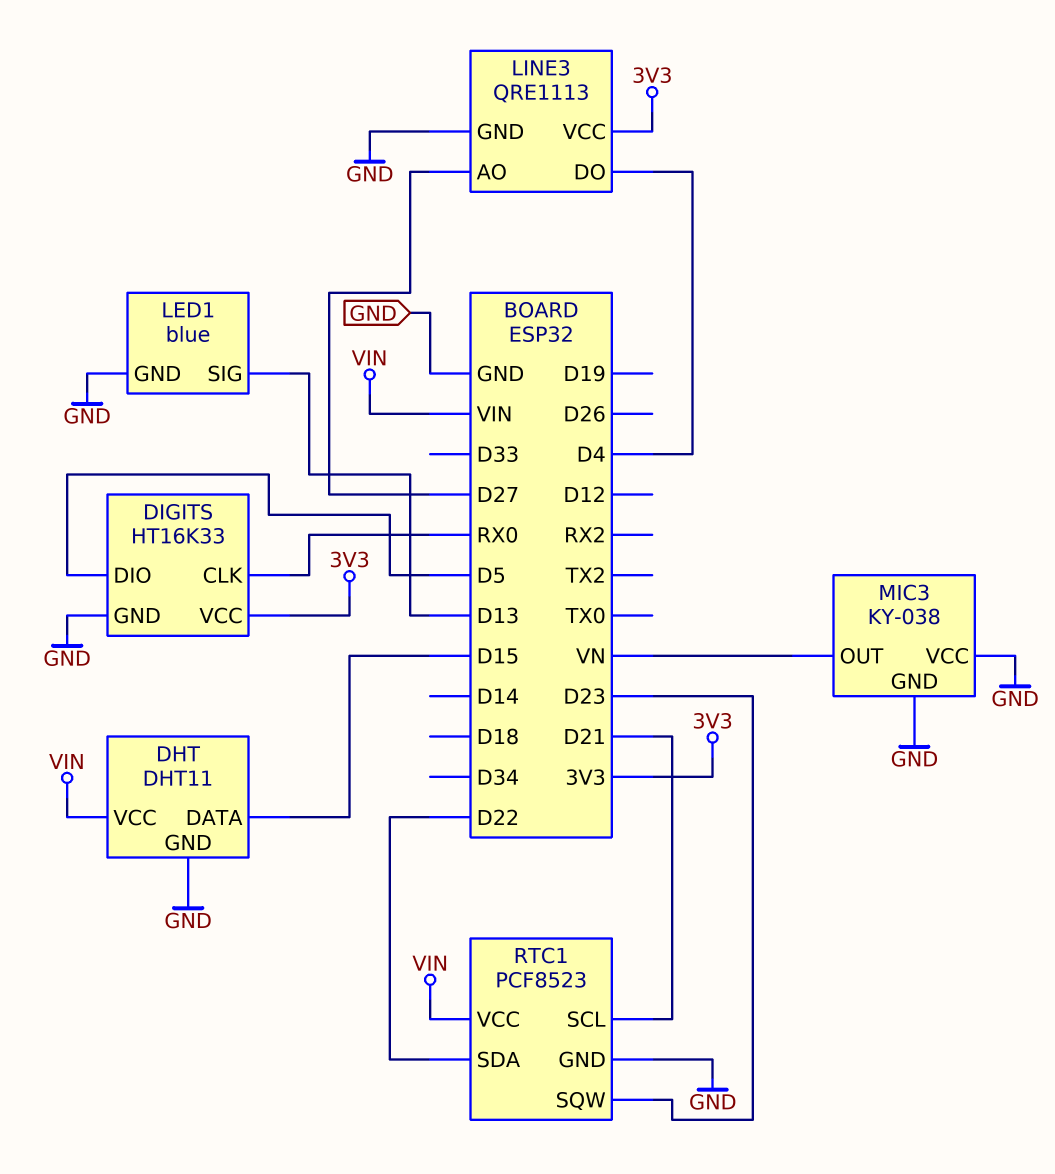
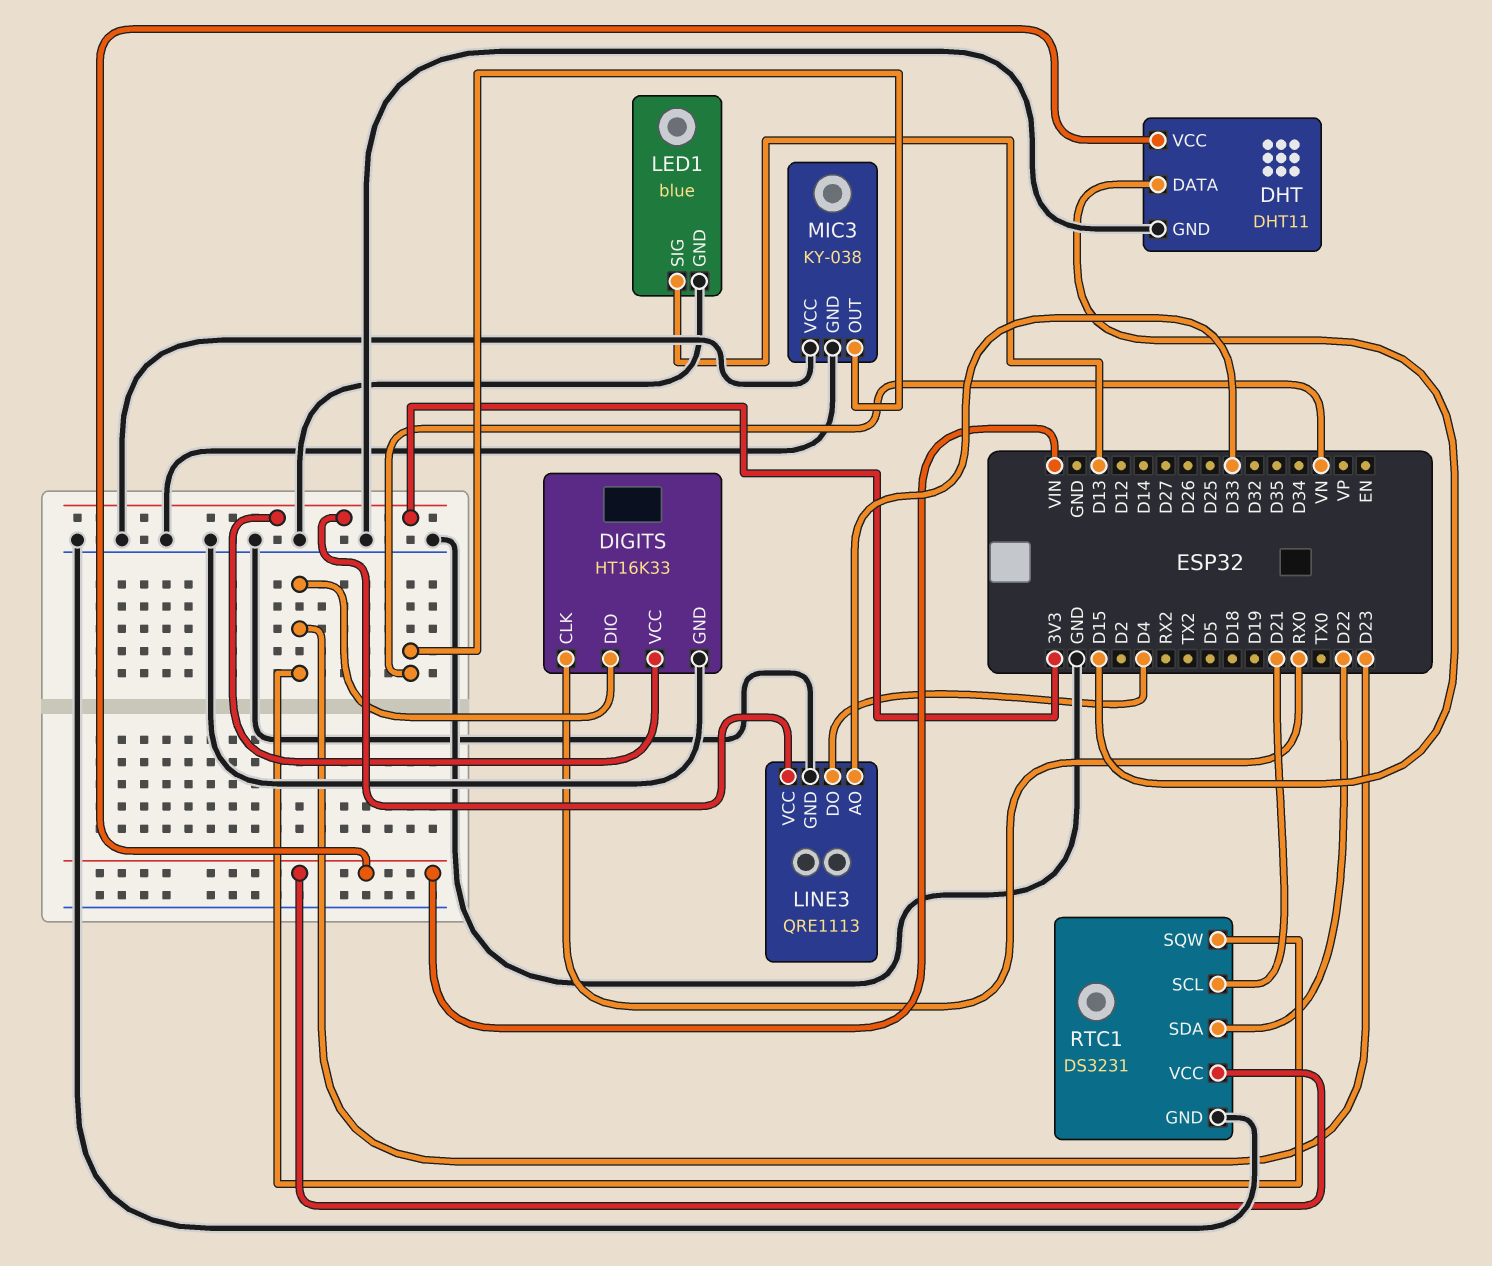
DIGITS pin DIO: D5 -> D23
LINE3 pin AO: D27 -> D33
RTC1: PCF8523 -> DS3231

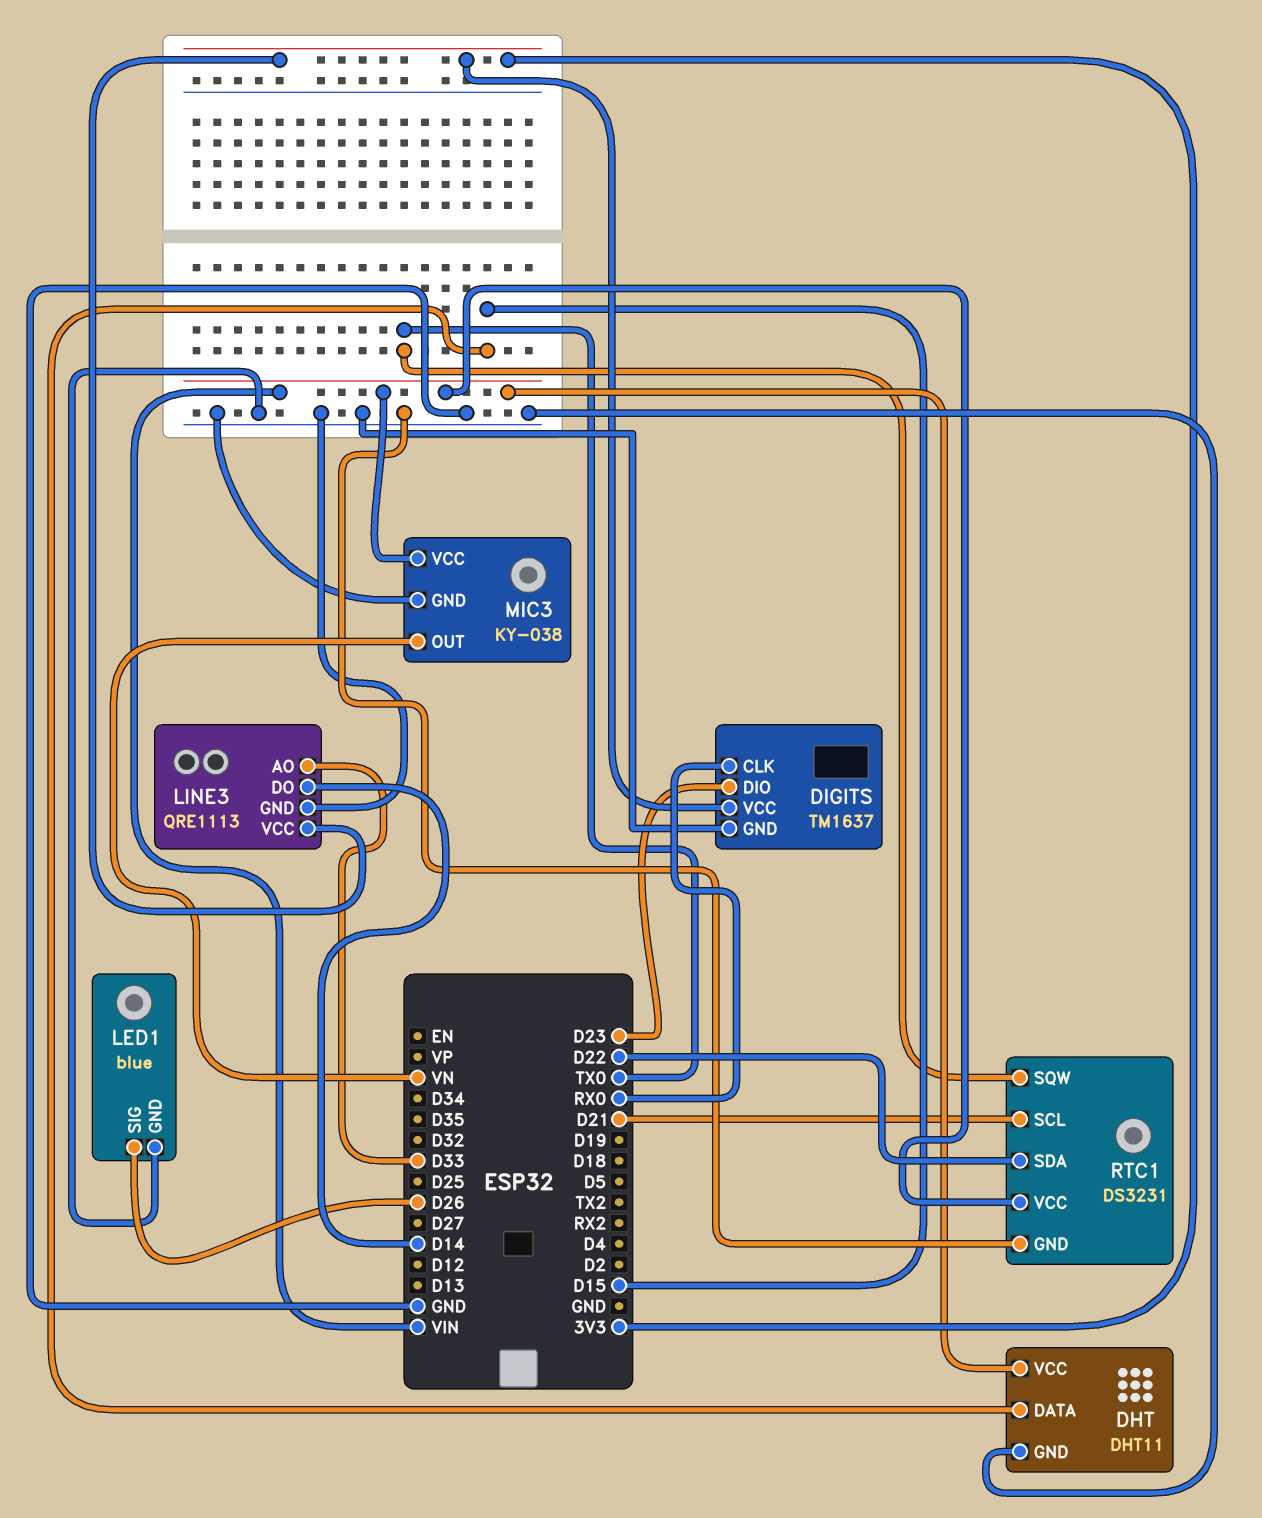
DIGITS: HT16K33 -> TM1637
LED1 pin SIG: D13 -> D26
LINE3 pin DO: D4 -> D14
MIC3 pin VCC: GND -> VIN
RTC1 pin SQW: D23 -> TX0

